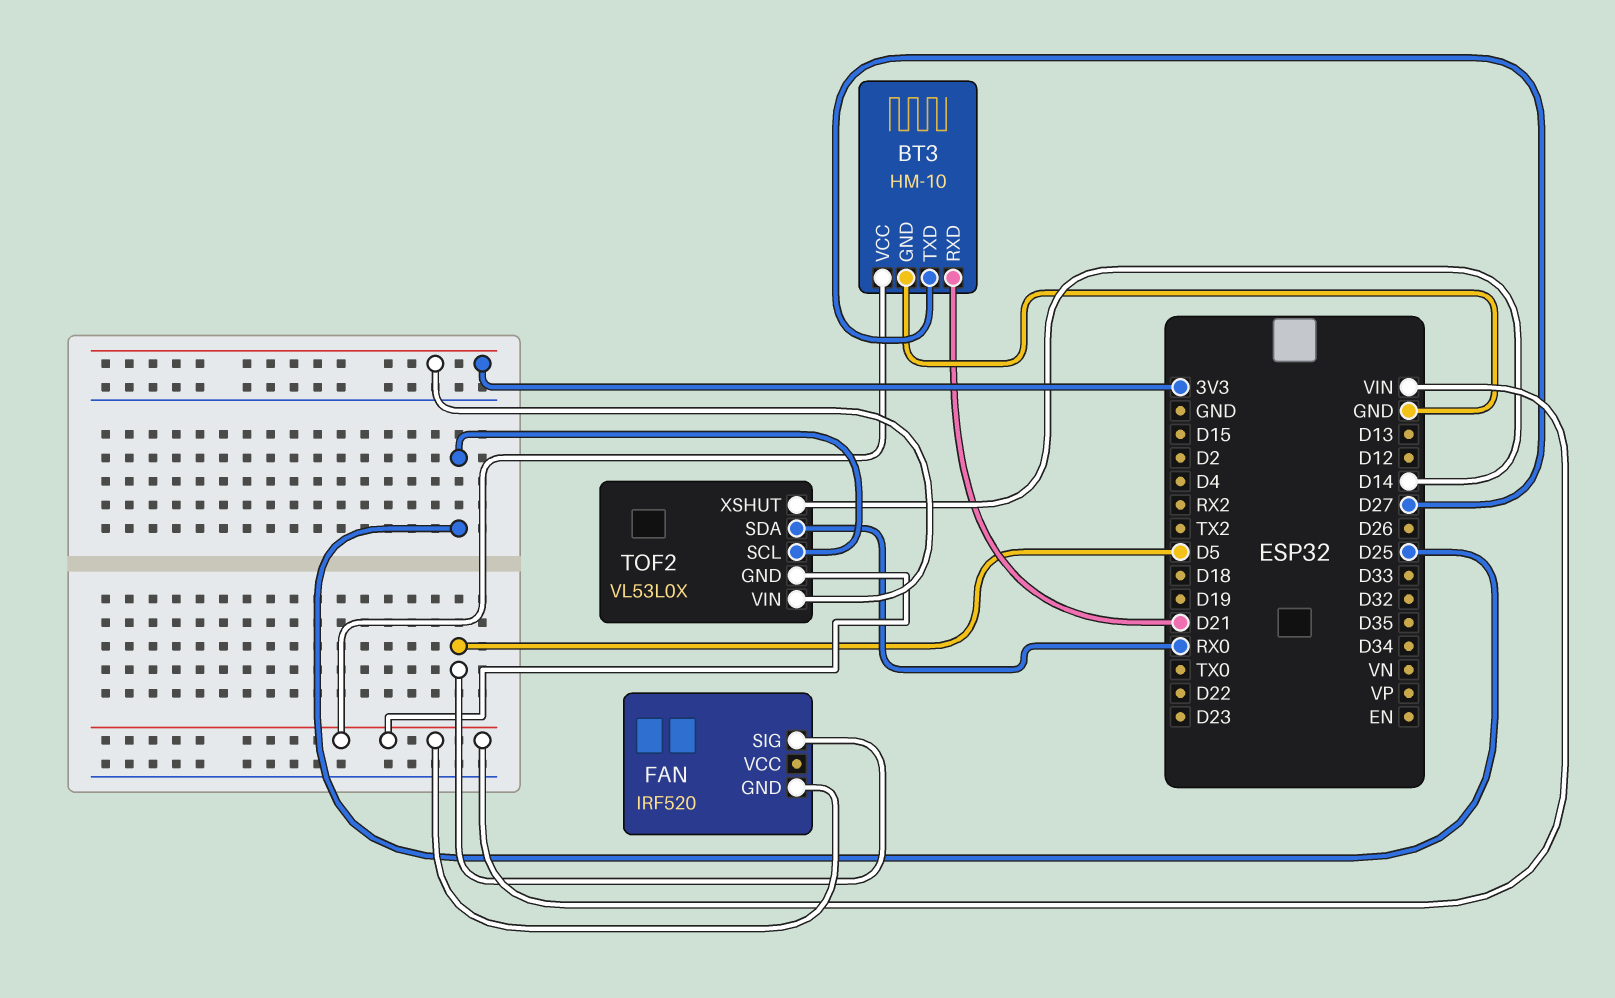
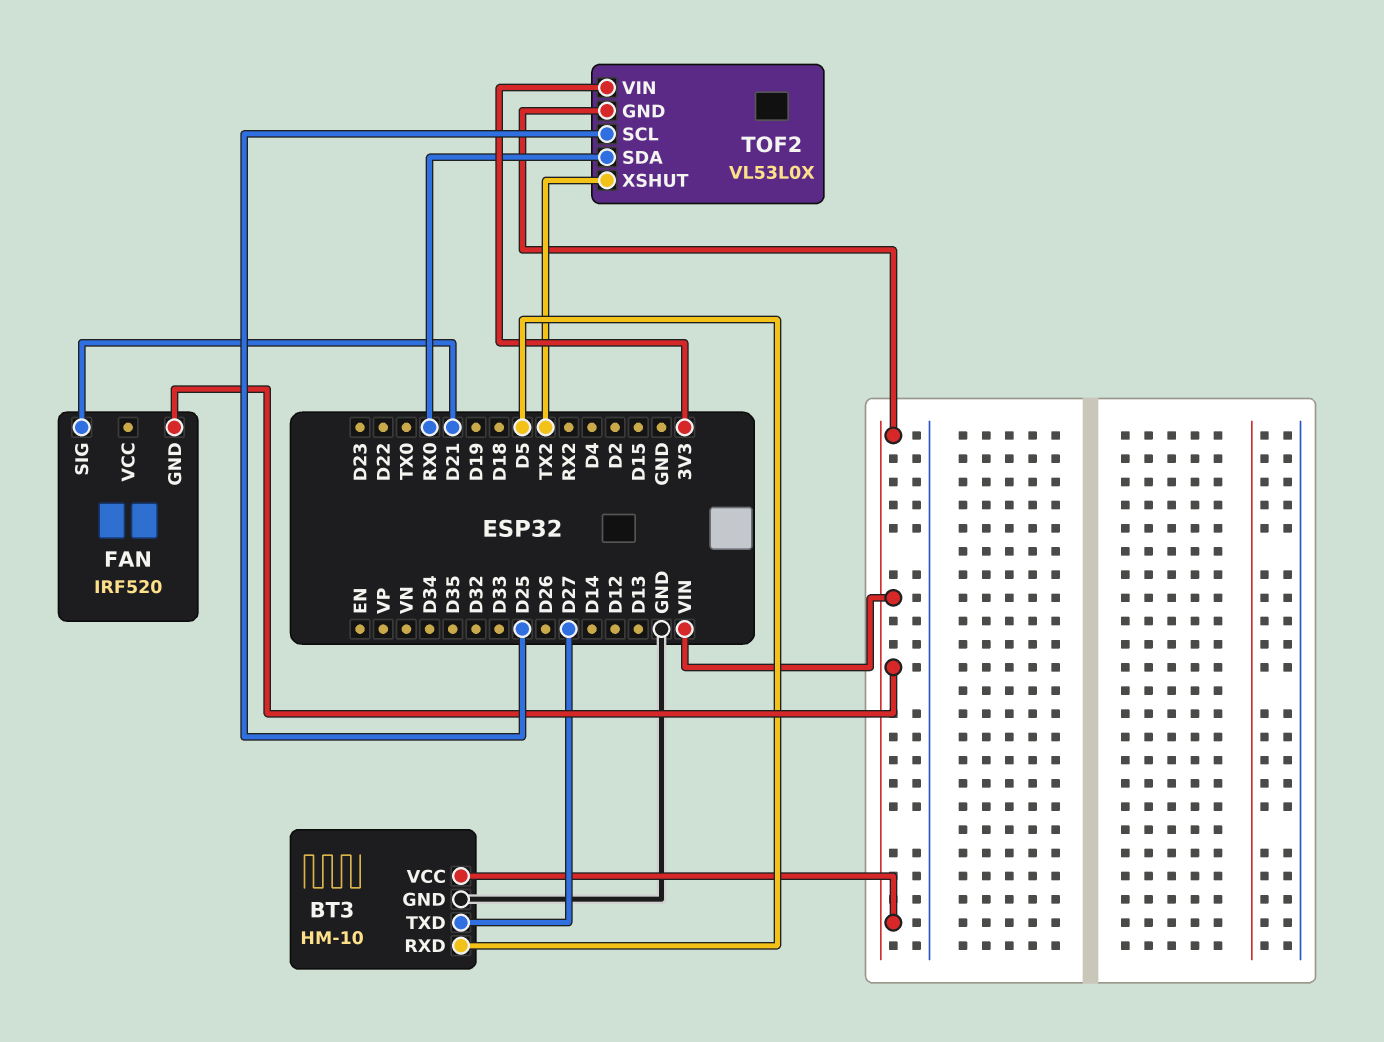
BT3 pin RXD: D21 -> D5
FAN pin SIG: D5 -> D21
TOF2 pin XSHUT: D14 -> TX2

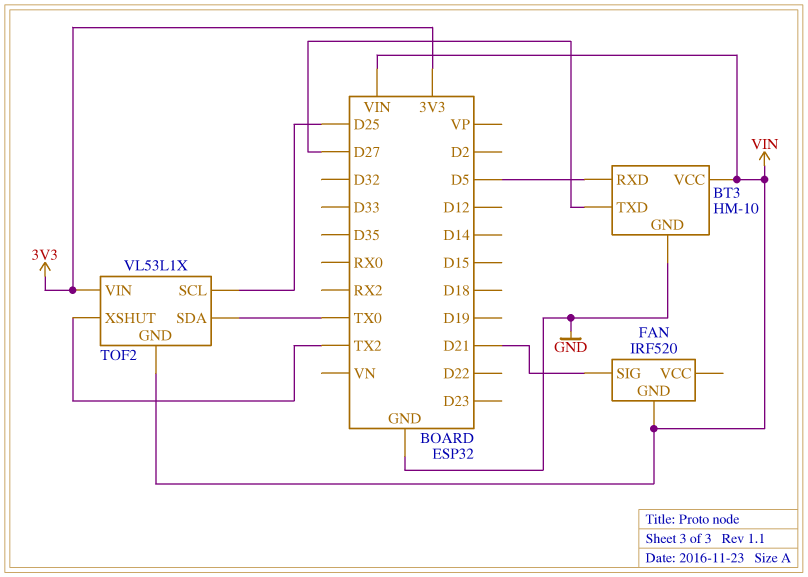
TOF2: VL53L0X -> VL53L1X
TOF2 pin SDA: RX0 -> TX0

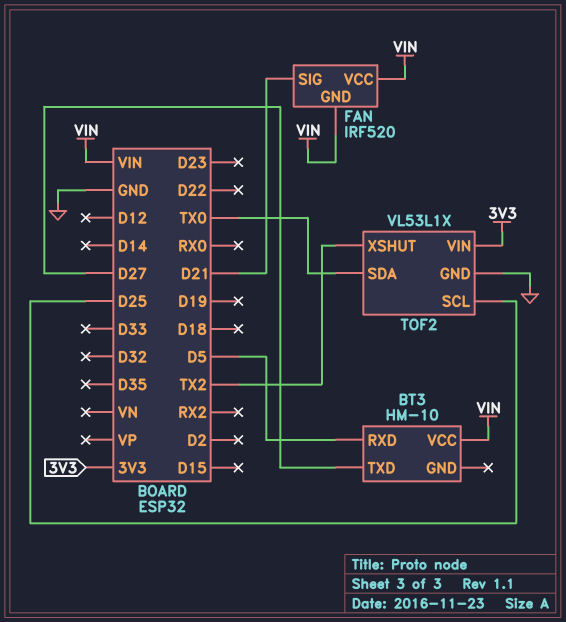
BT3 pin GND: GND -> none
FAN pin VCC: none -> VIN
TOF2 pin GND: VIN -> GND

